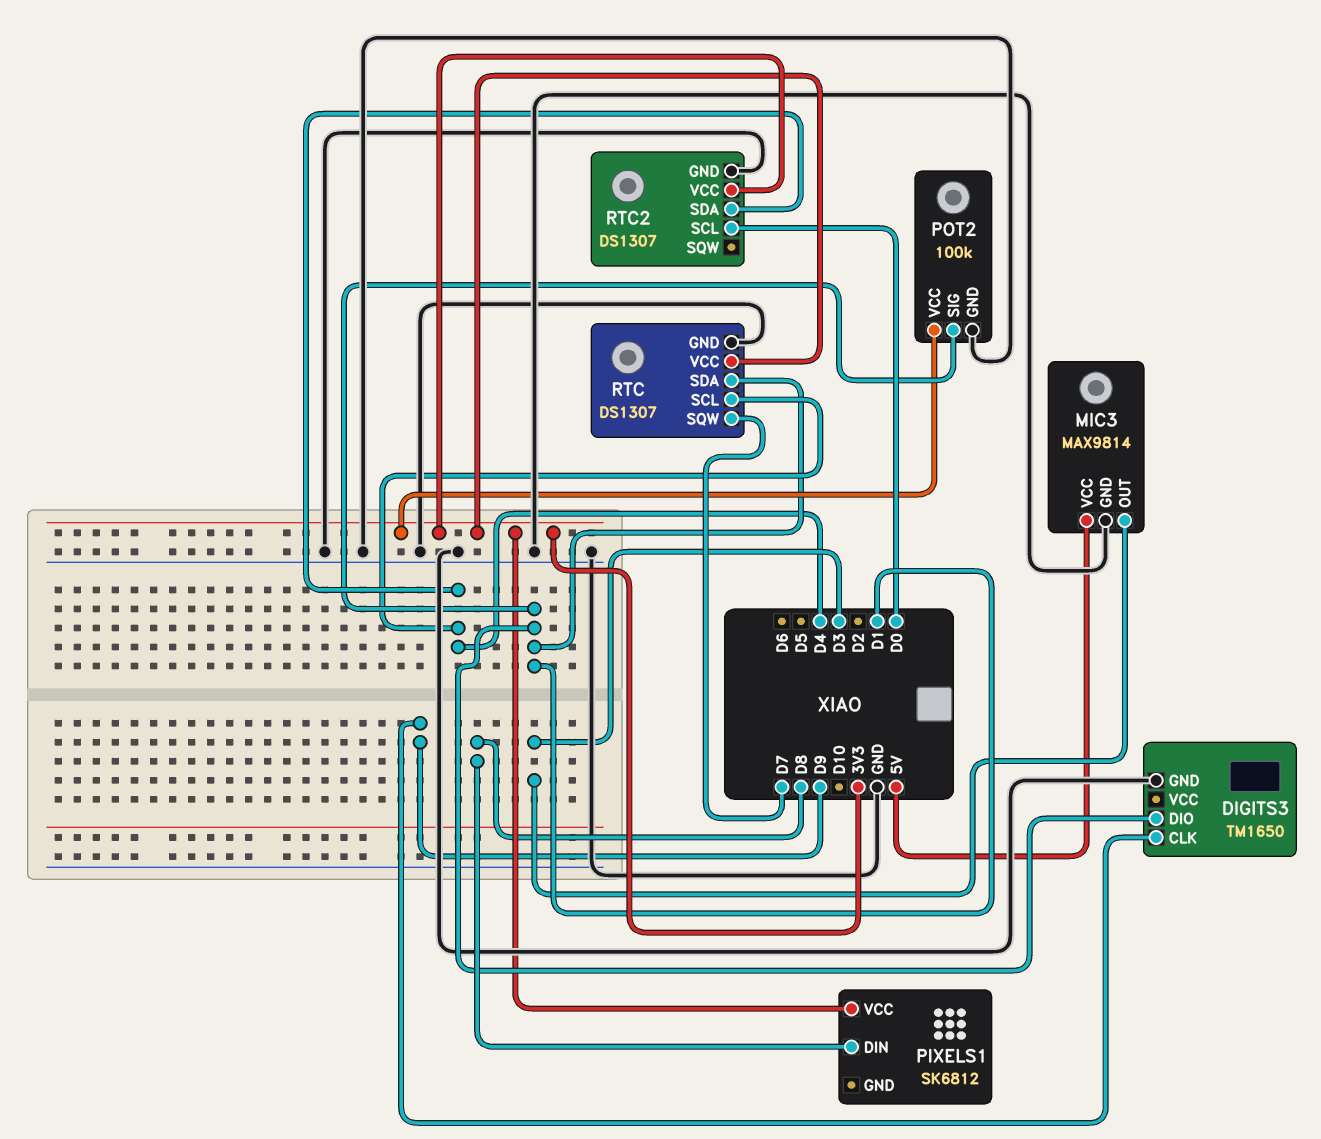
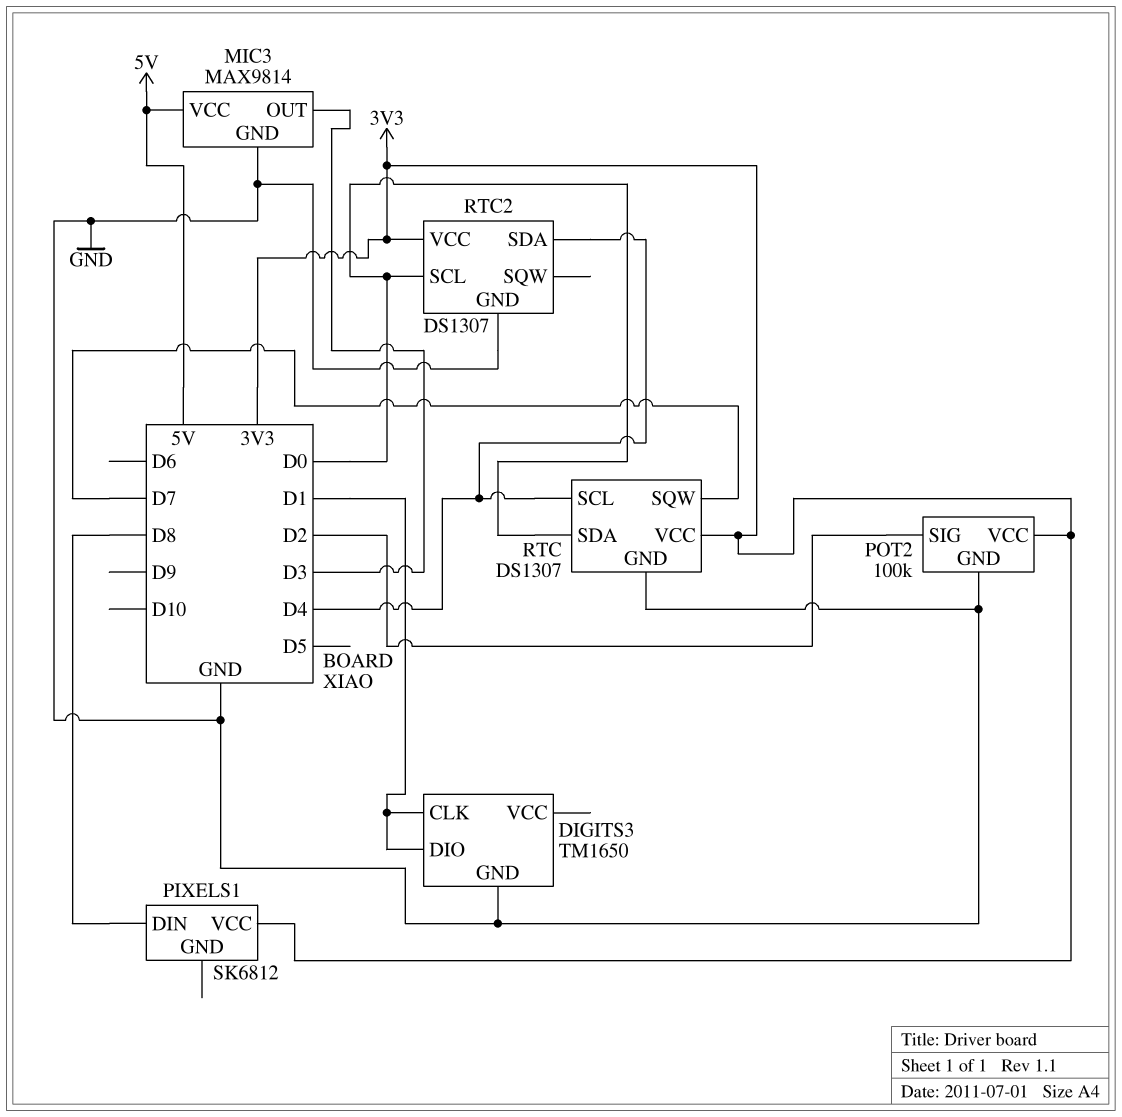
DIGITS3 pin CLK: D9 -> D1
POT2 pin SIG: D1 -> D2
RTC pin SDA: D1 -> D0

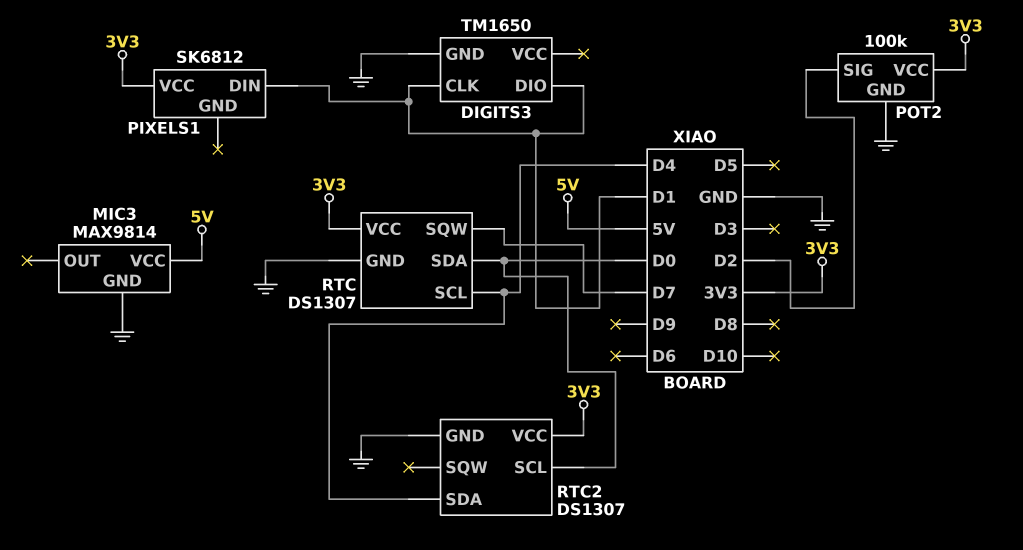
MIC3 pin OUT: D3 -> none
PIXELS1 pin DIN: D8 -> D1

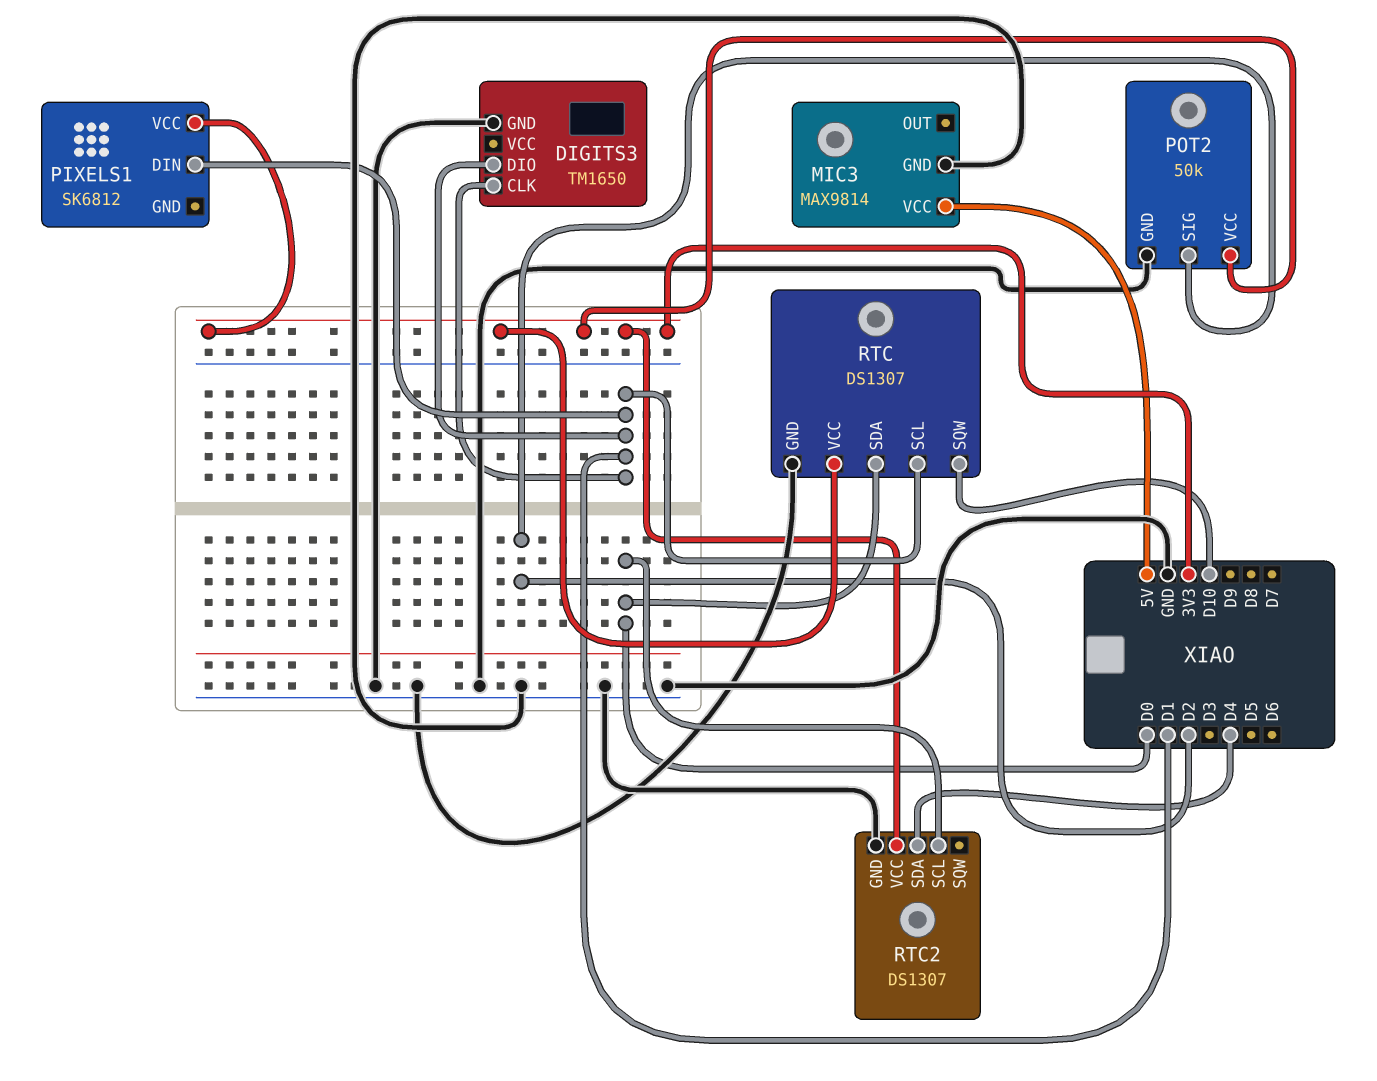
POT2: 100k -> 50k
RTC pin SCL: D4 -> D1
RTC pin SQW: D7 -> D10

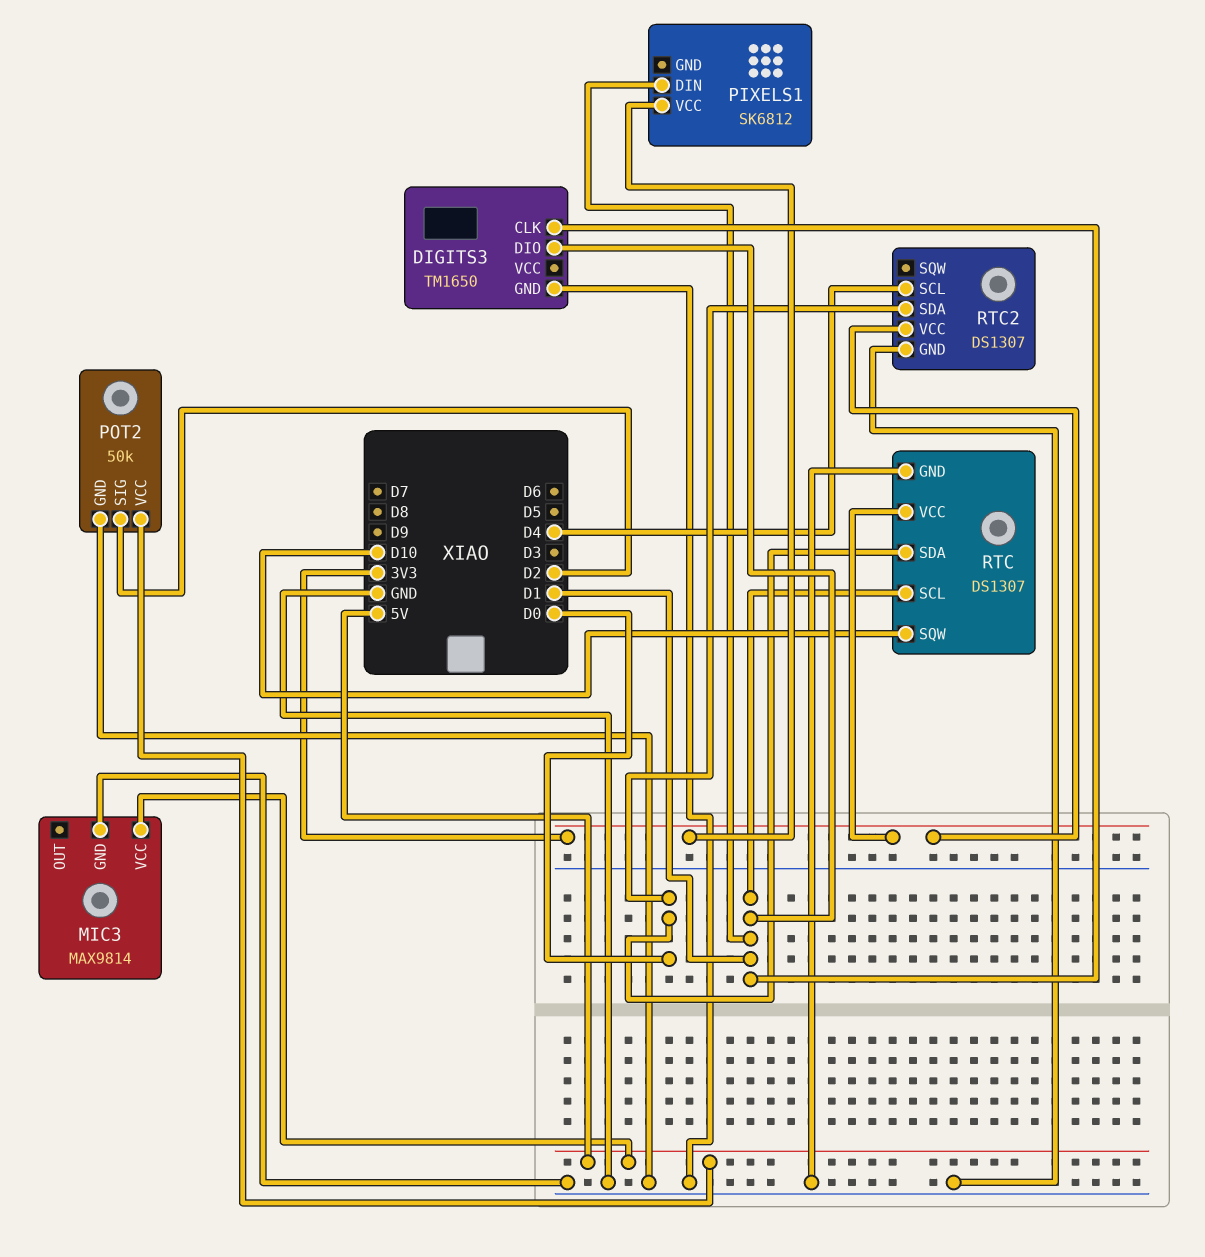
POT2 pin VCC: 3V3 -> 5V
RTC2 pin SCL: D0 -> D4
RTC2 pin SDA: D4 -> D0

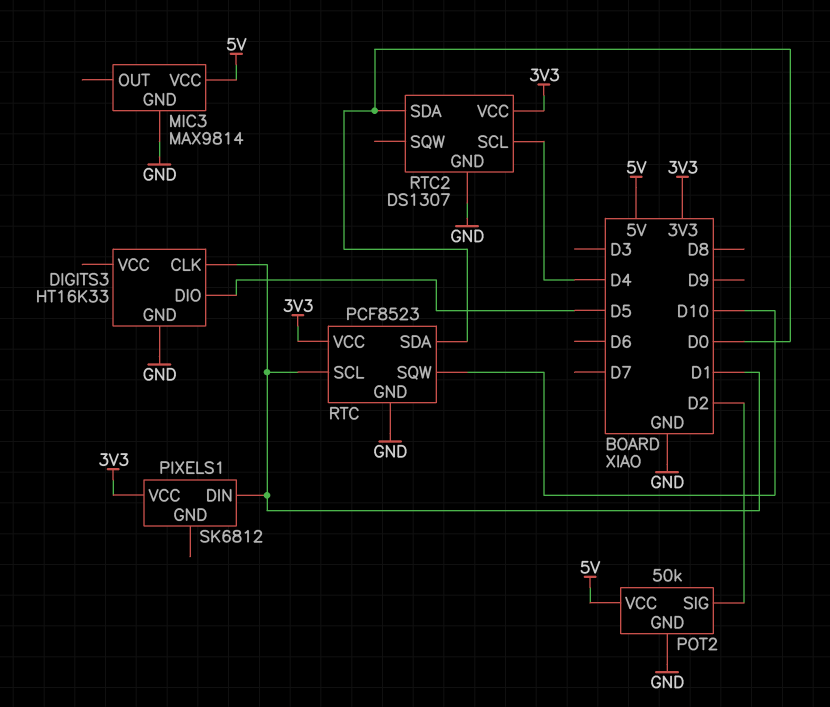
DIGITS3: TM1650 -> HT16K33
DIGITS3 pin DIO: D1 -> D5
RTC: DS1307 -> PCF8523

